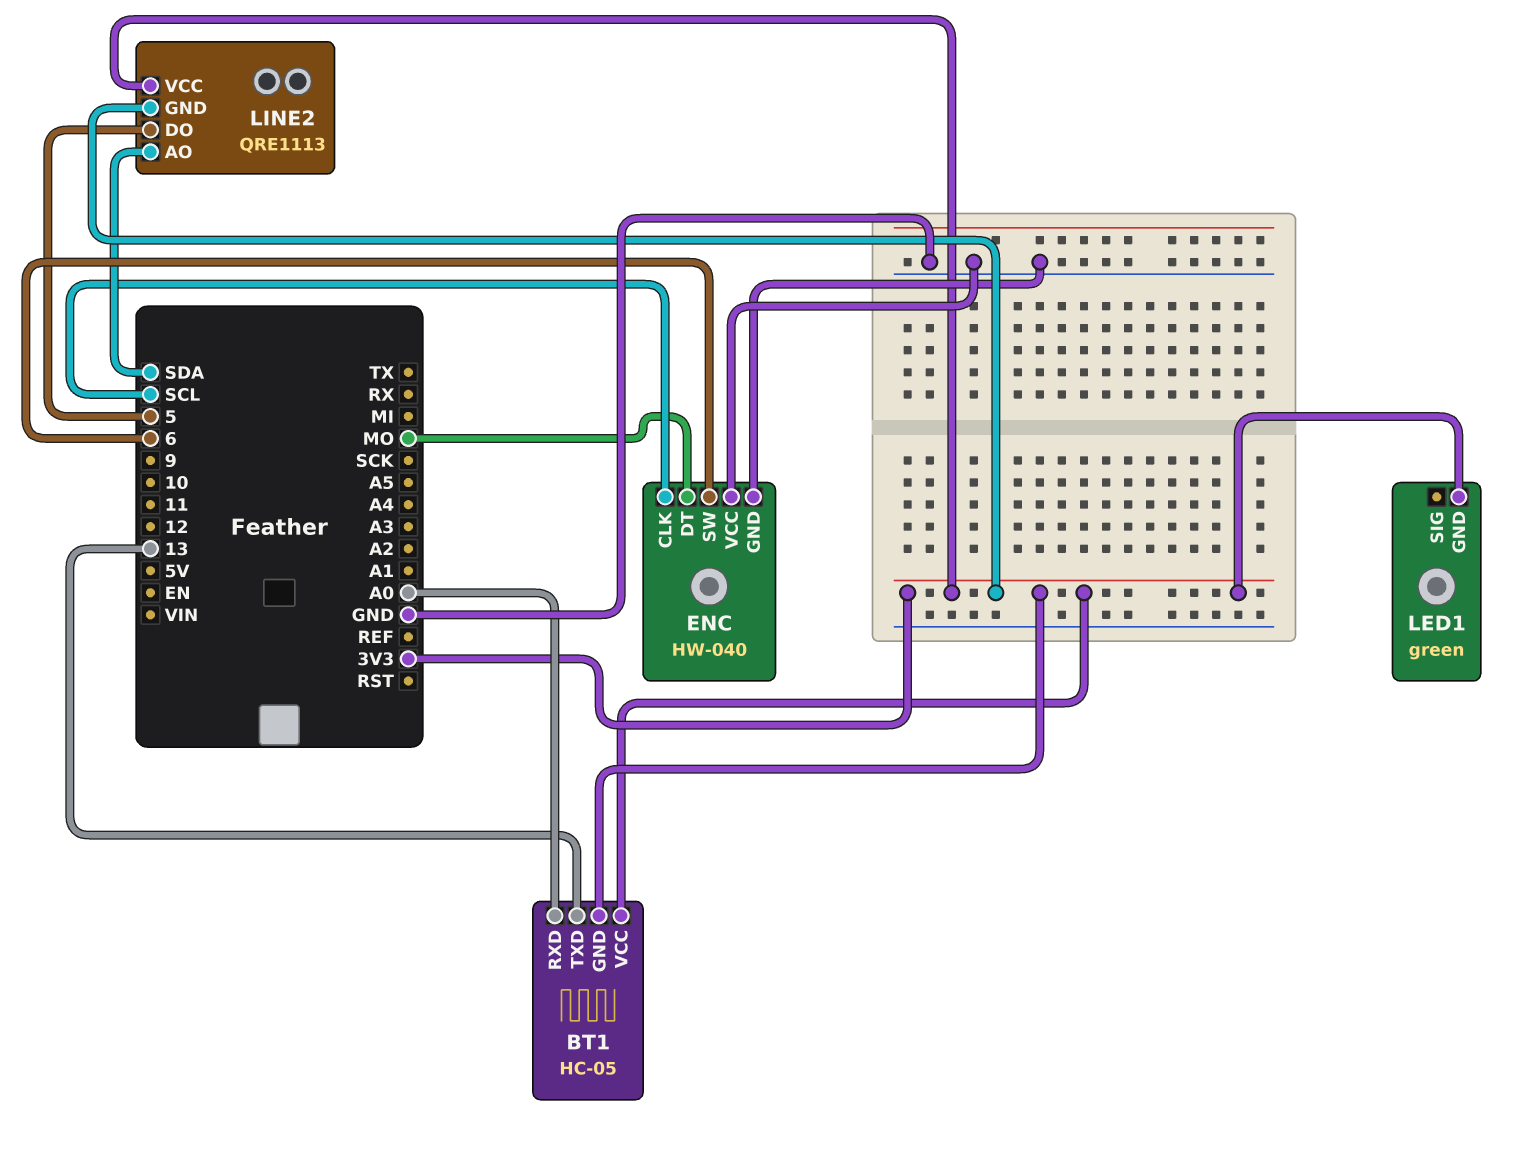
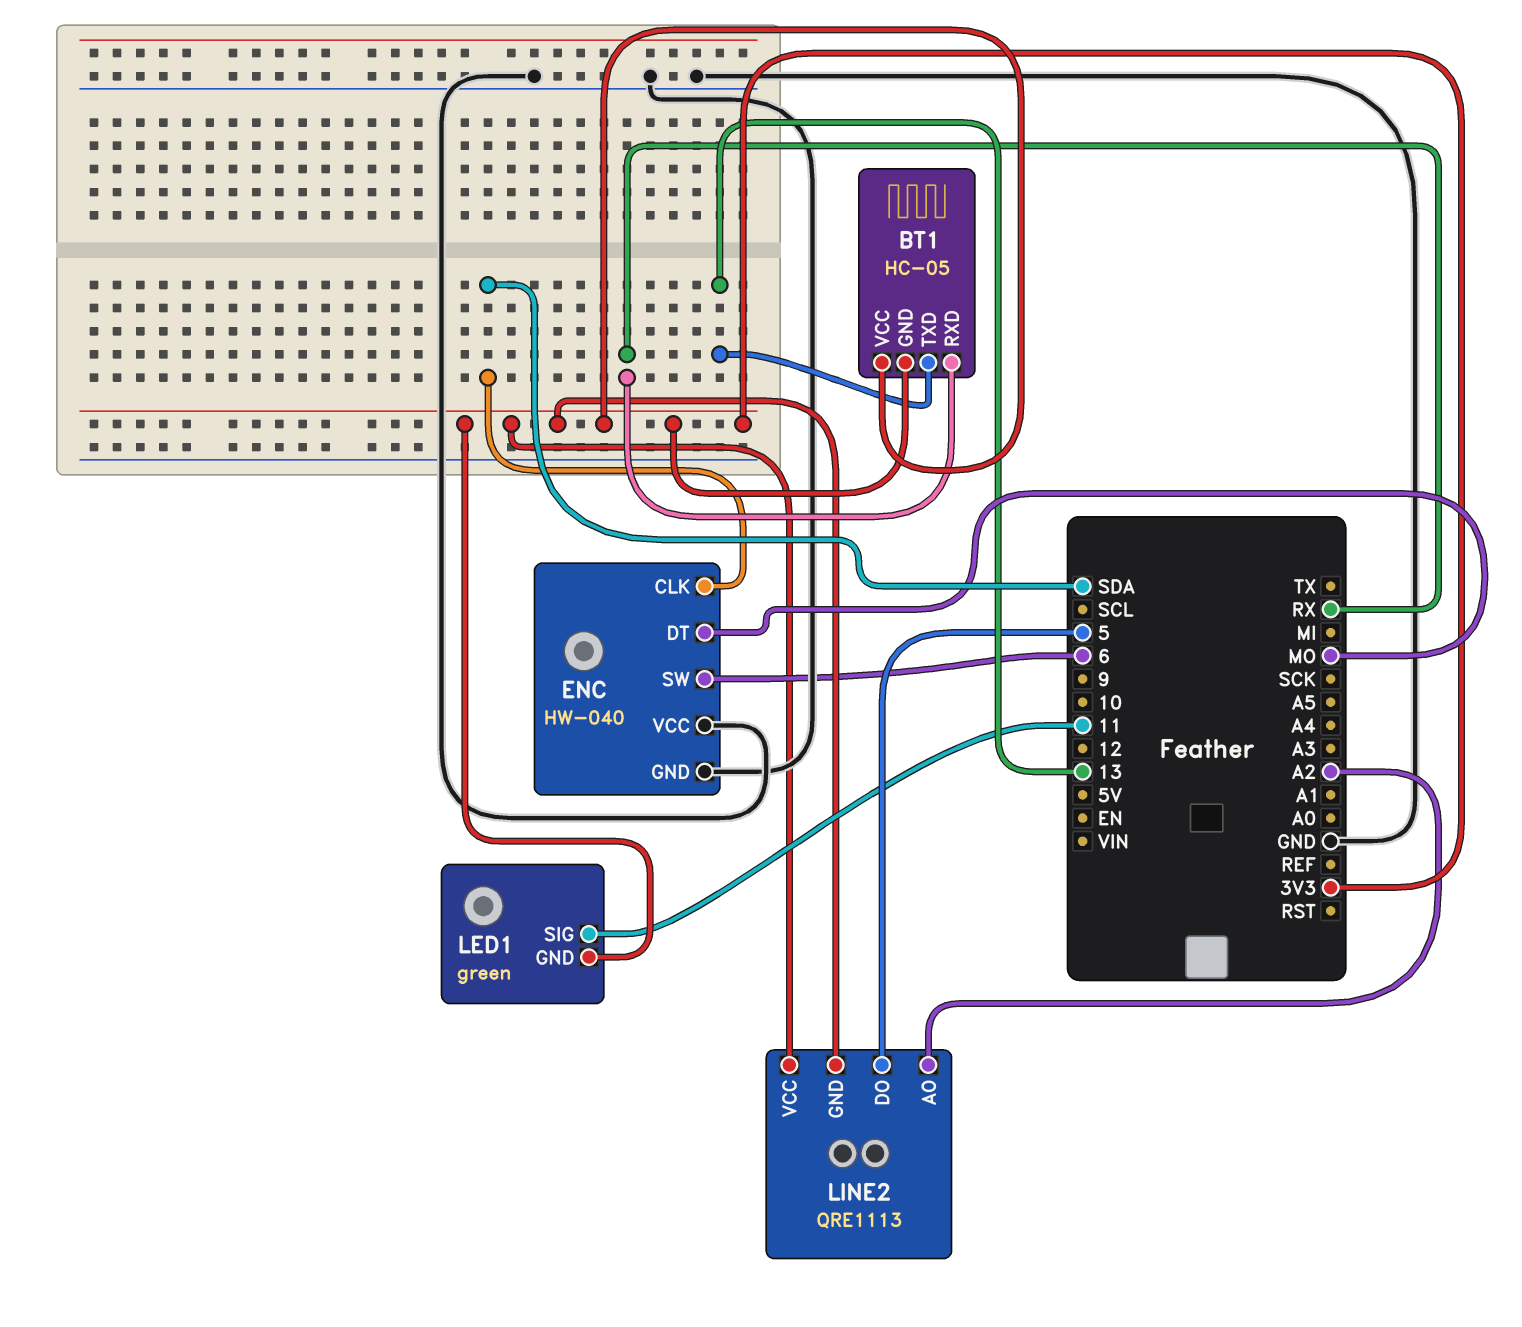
BT1 pin RXD: A0 -> RX
ENC pin CLK: SCL -> SDA
LED1 pin SIG: none -> 11
LINE2 pin AO: SDA -> A2

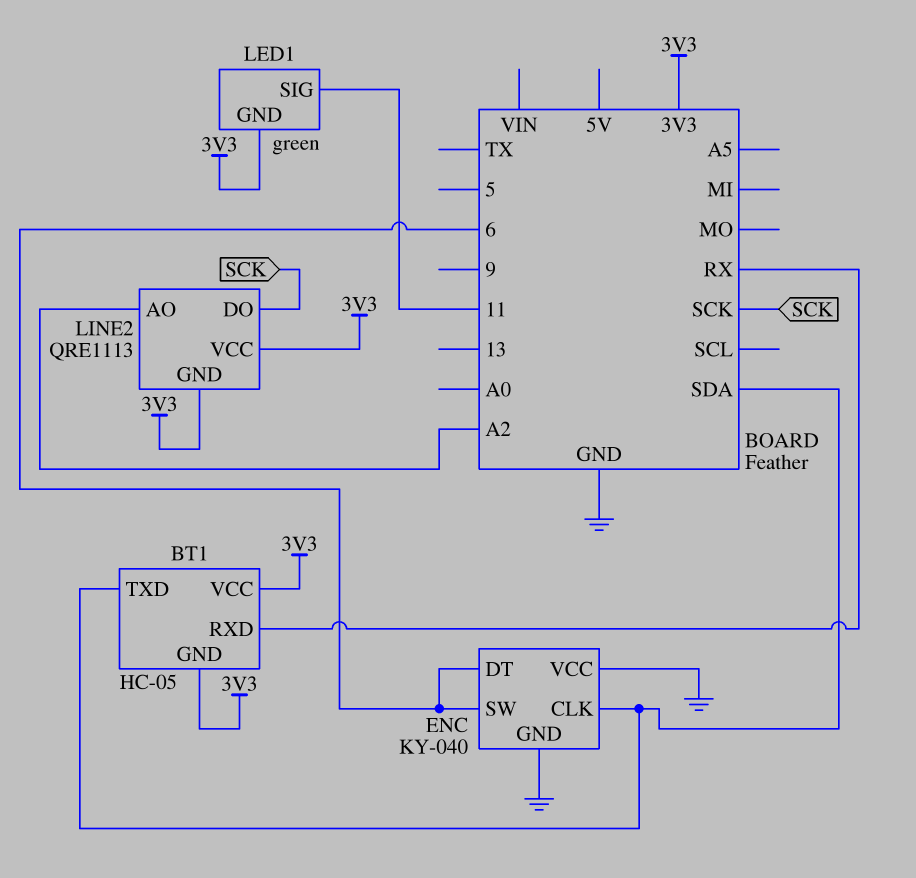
BT1 pin TXD: 13 -> SDA
ENC: HW-040 -> KY-040
ENC pin DT: MO -> 6
LINE2 pin DO: 5 -> SCK

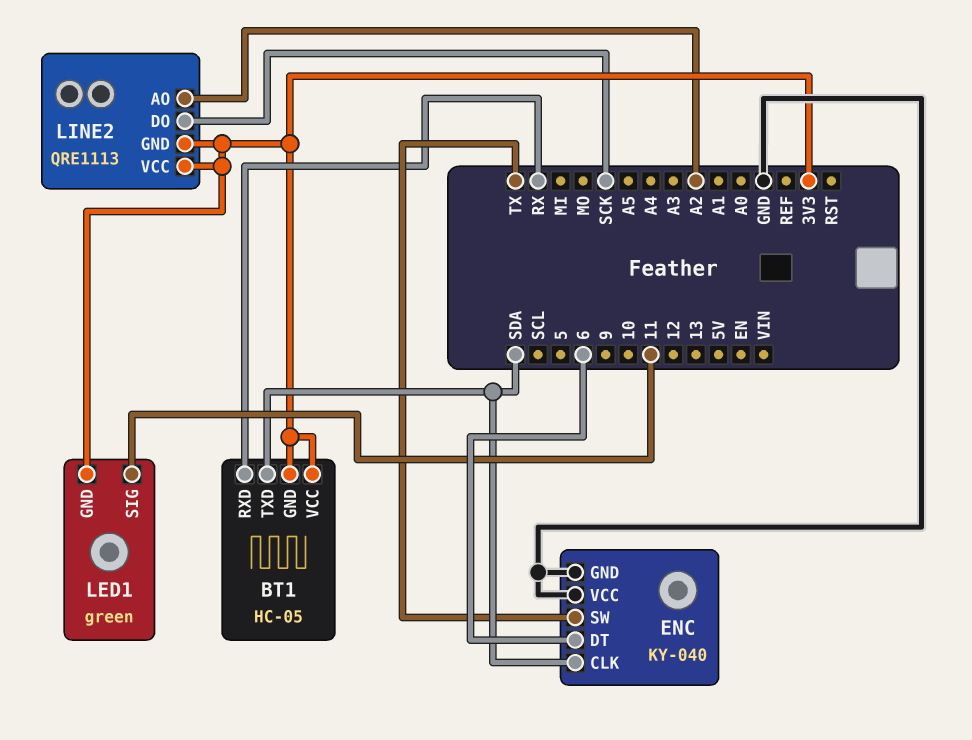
ENC pin SW: 6 -> TX

